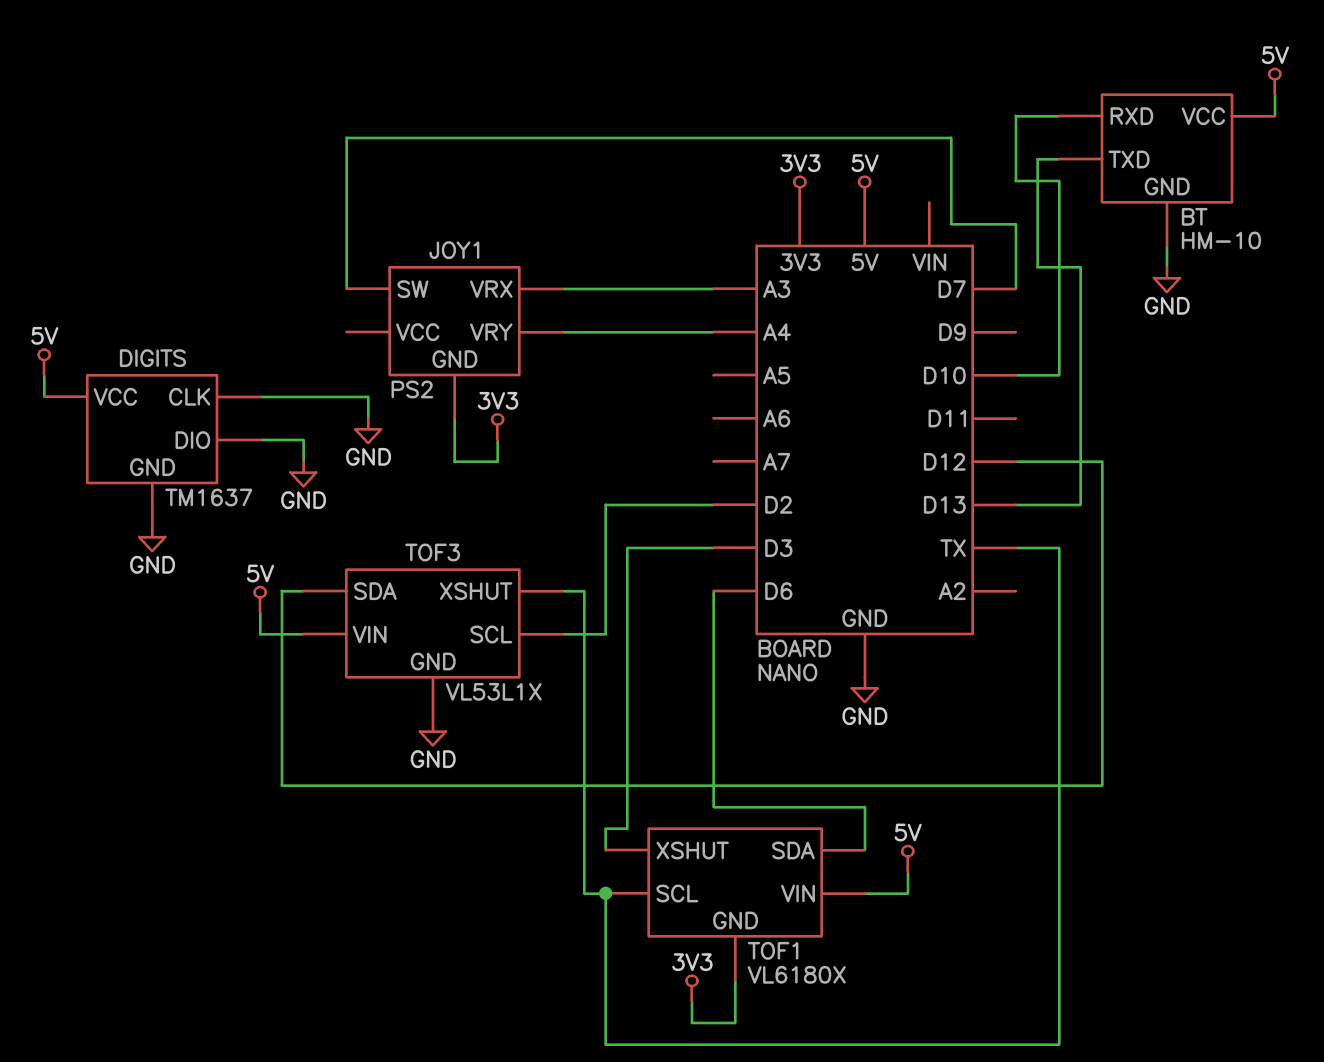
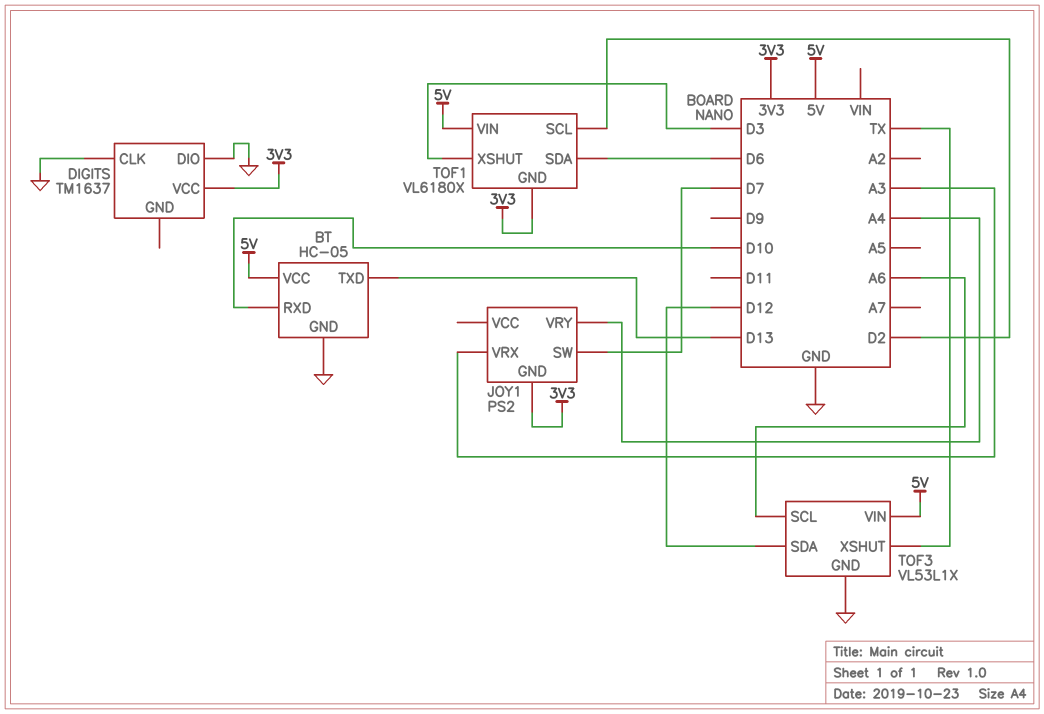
BT: HM-10 -> HC-05
DIGITS pin GND: GND -> none
DIGITS pin VCC: 5V -> 3V3
TOF1 pin SCL: TX -> D2
TOF3 pin SCL: D2 -> A6

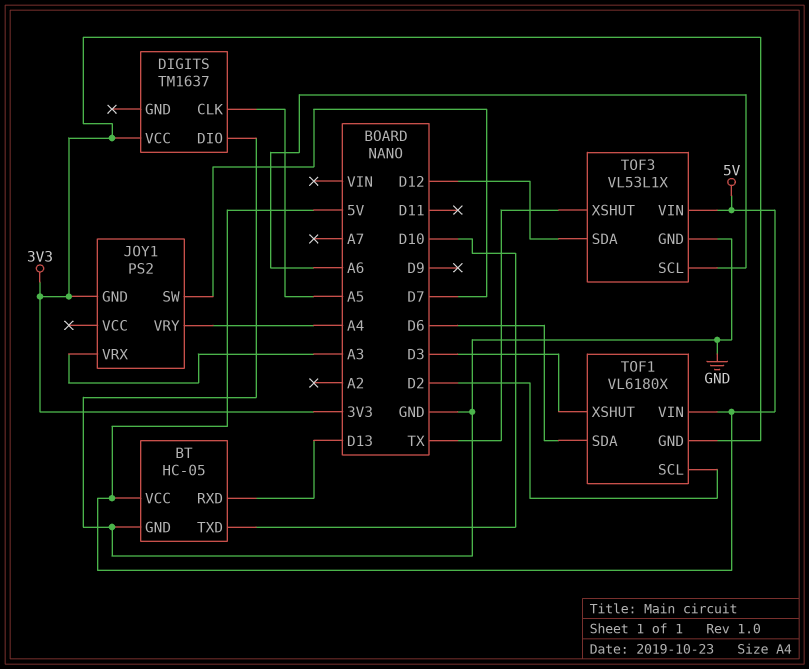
BT pin RXD: D10 -> D13
BT pin TXD: D13 -> D10
DIGITS pin CLK: GND -> A5

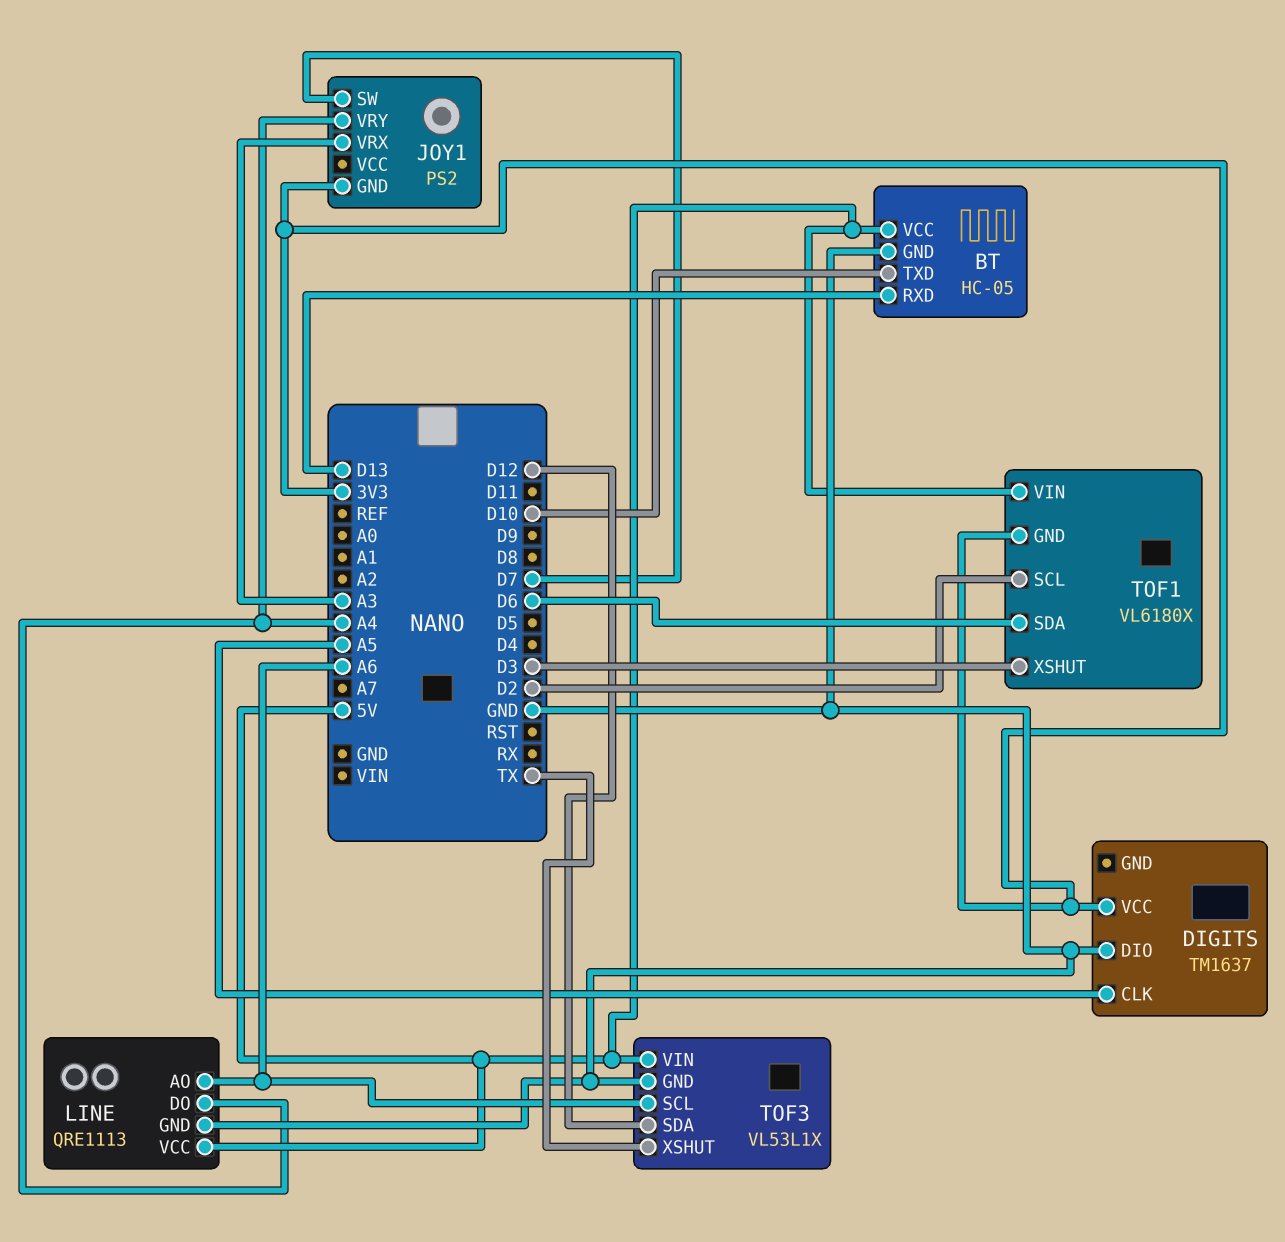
LINE: none -> QRE1113
LINE pin AO: none -> A6
LINE pin DO: none -> A4
LINE pin GND: none -> GND
LINE pin VCC: none -> 5V

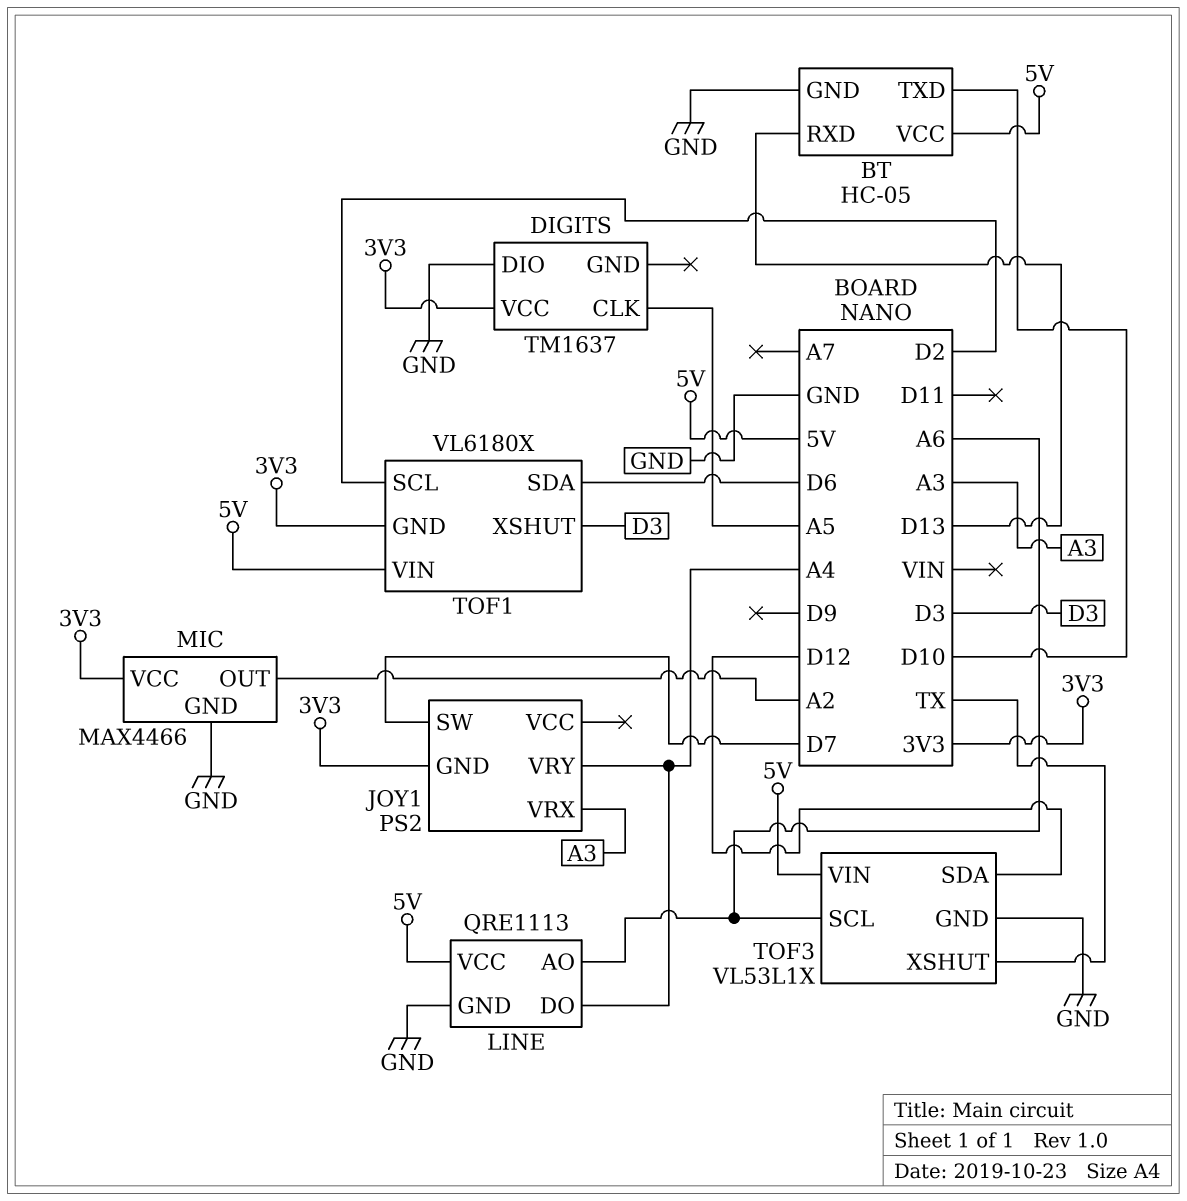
MIC: none -> MAX4466
MIC pin GND: none -> GND
MIC pin OUT: none -> A2
MIC pin VCC: none -> 3V3

